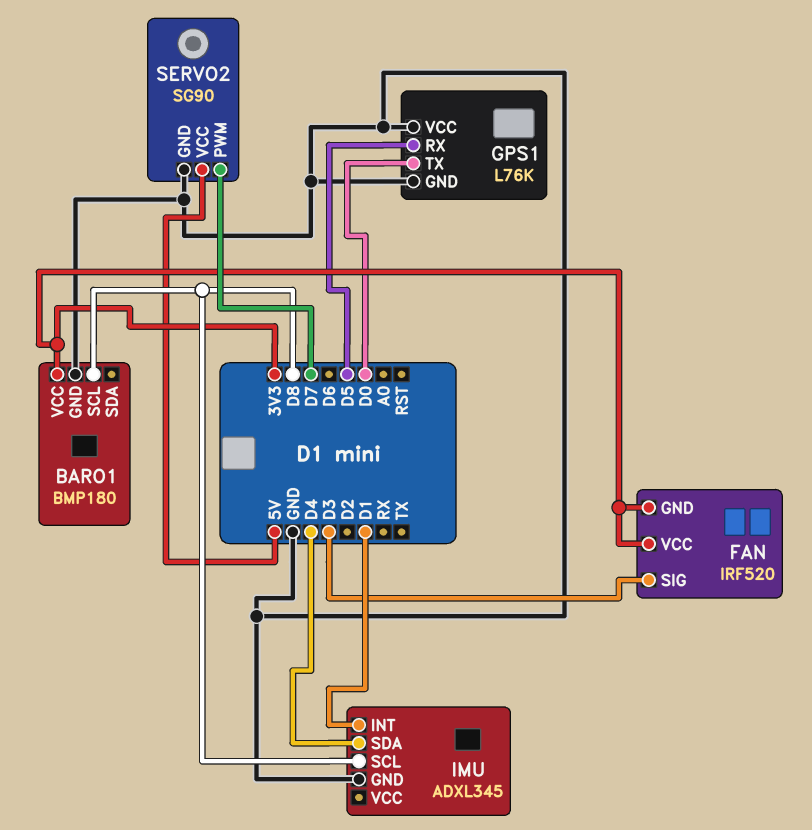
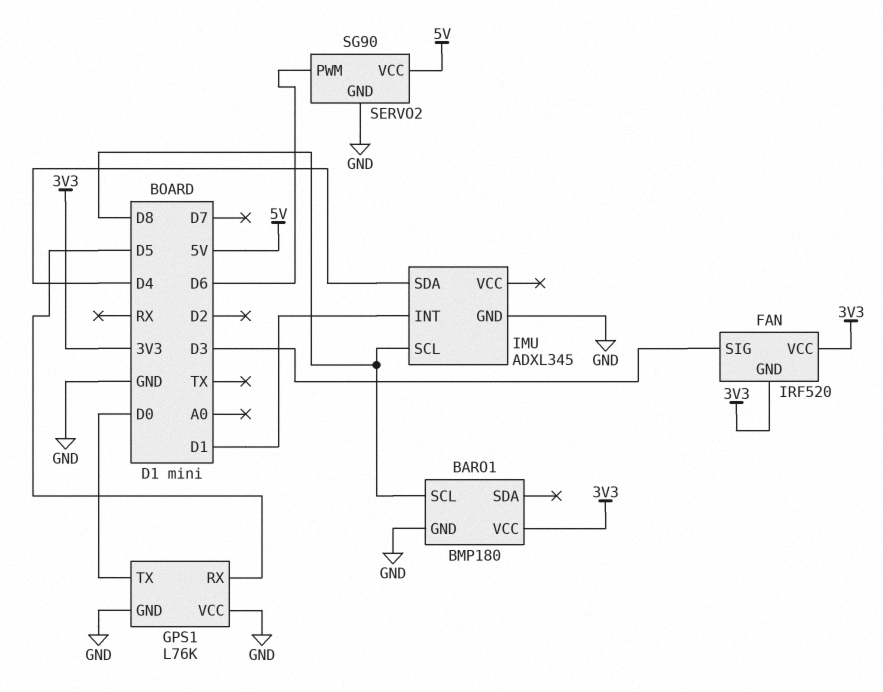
SERVO2 pin PWM: D7 -> D6

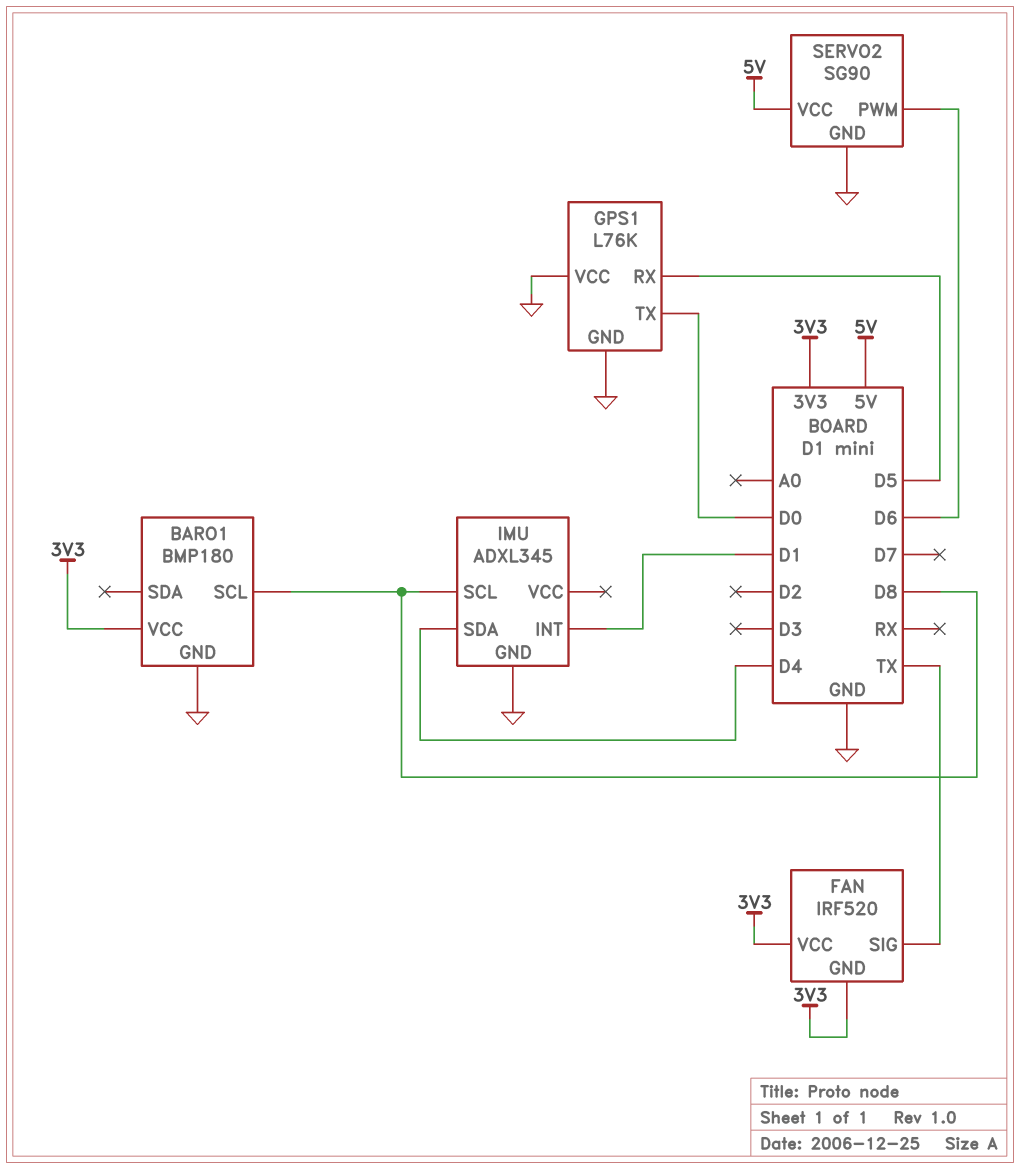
FAN pin SIG: D3 -> TX

